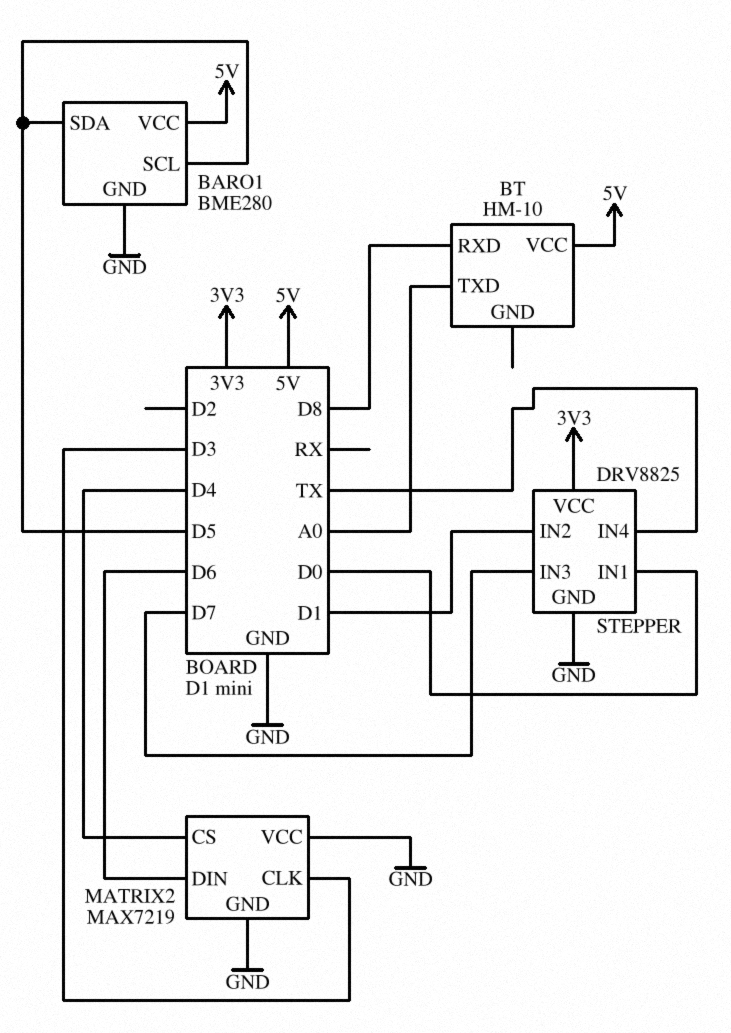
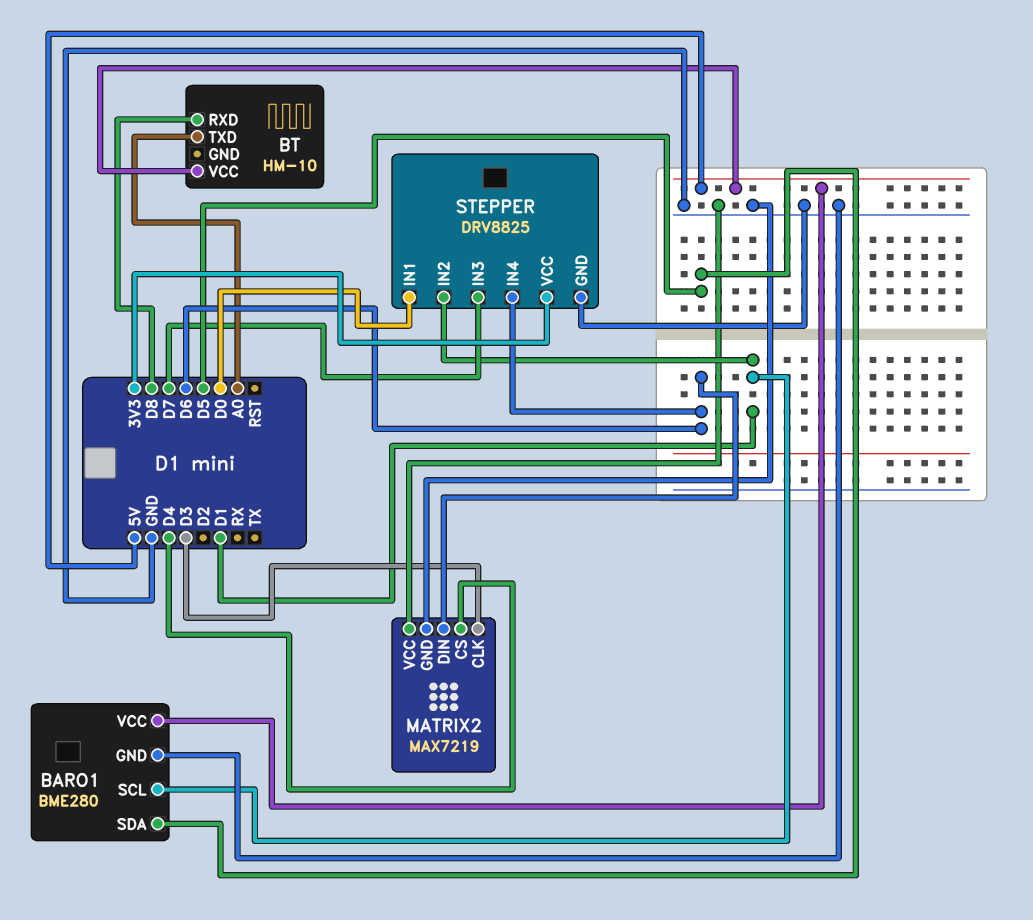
BARO1 pin SCL: D5 -> D1
STEPPER pin IN4: TX -> D6

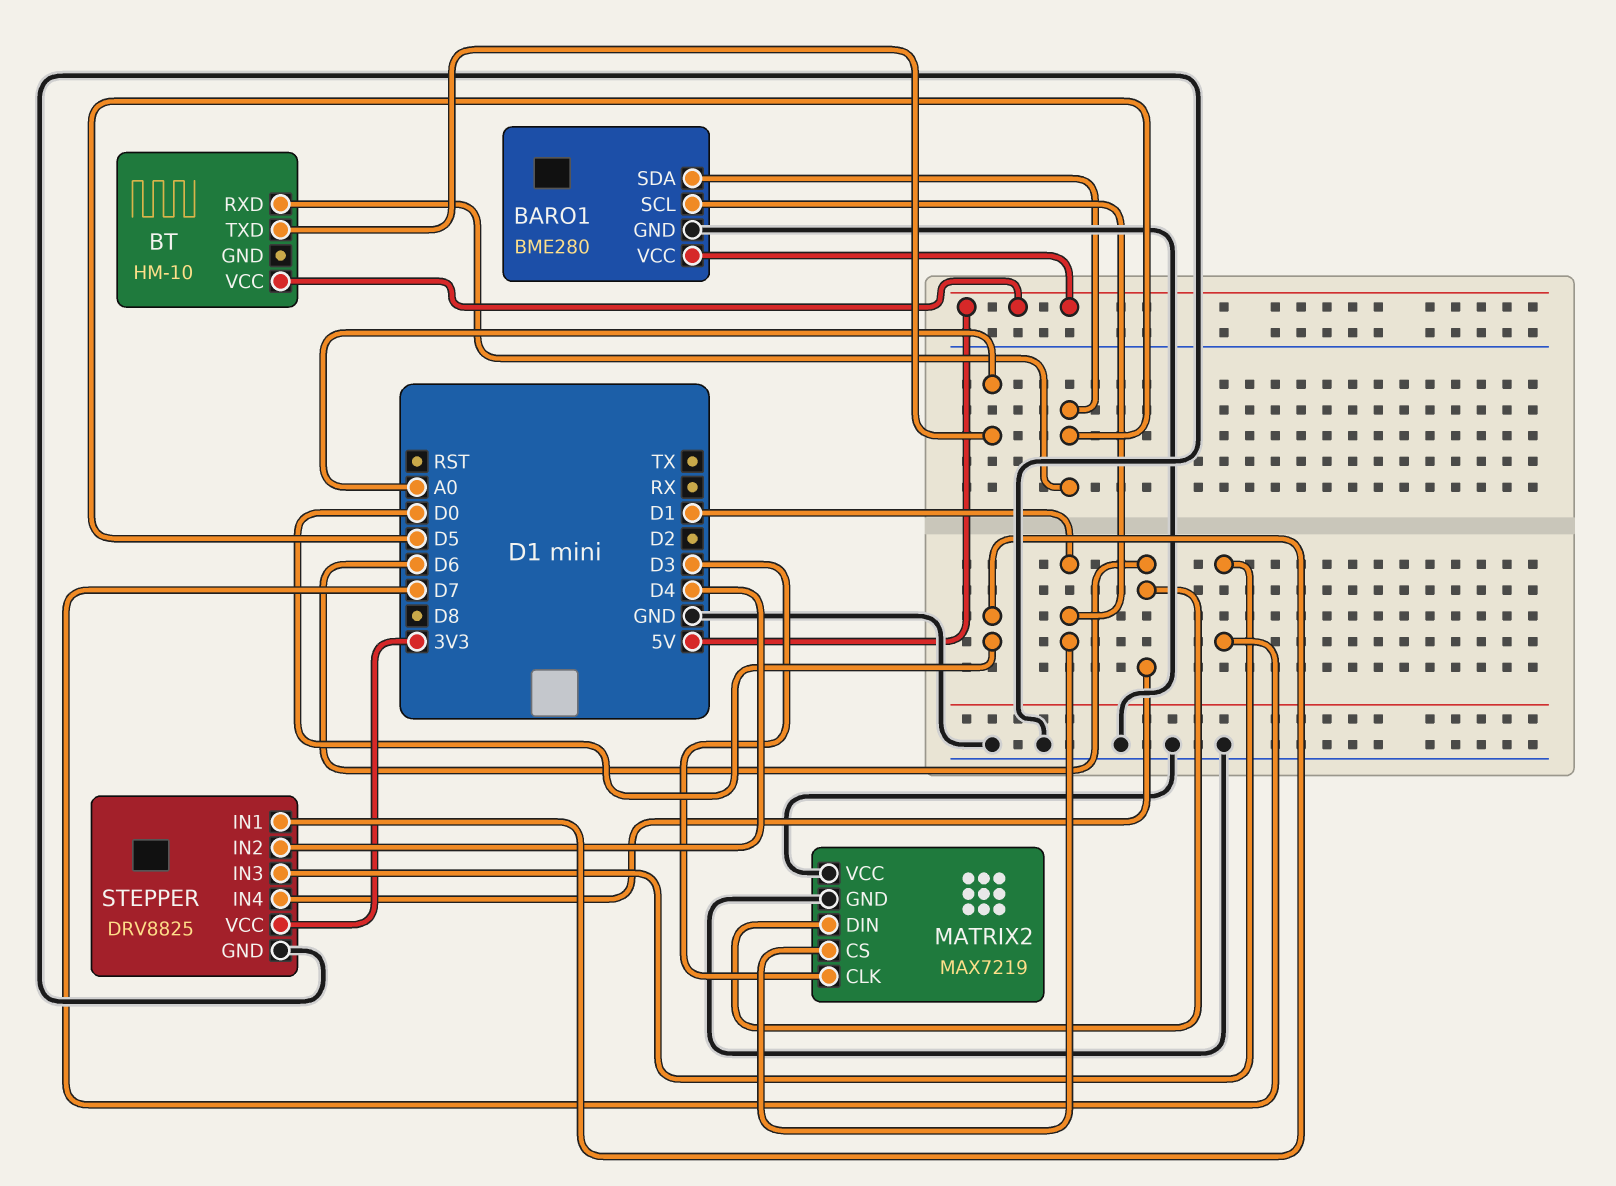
BT pin RXD: D8 -> D5
MATRIX2 pin CS: D4 -> D1
STEPPER pin IN2: D1 -> D4

